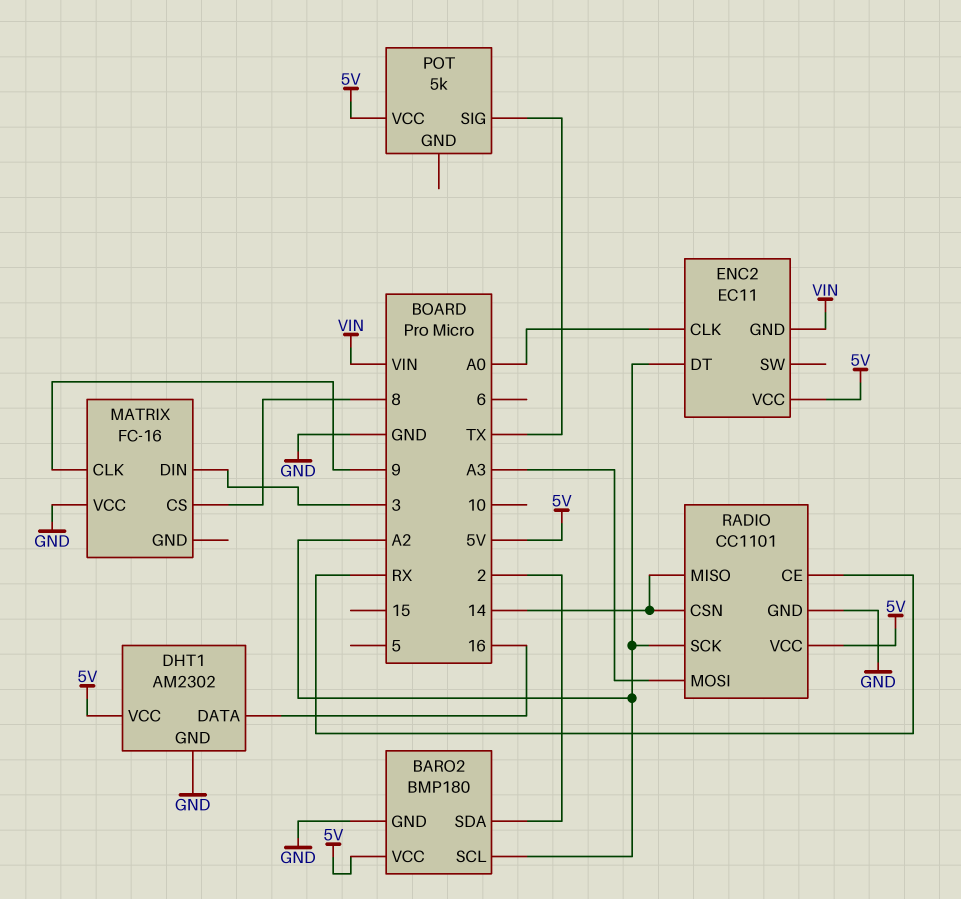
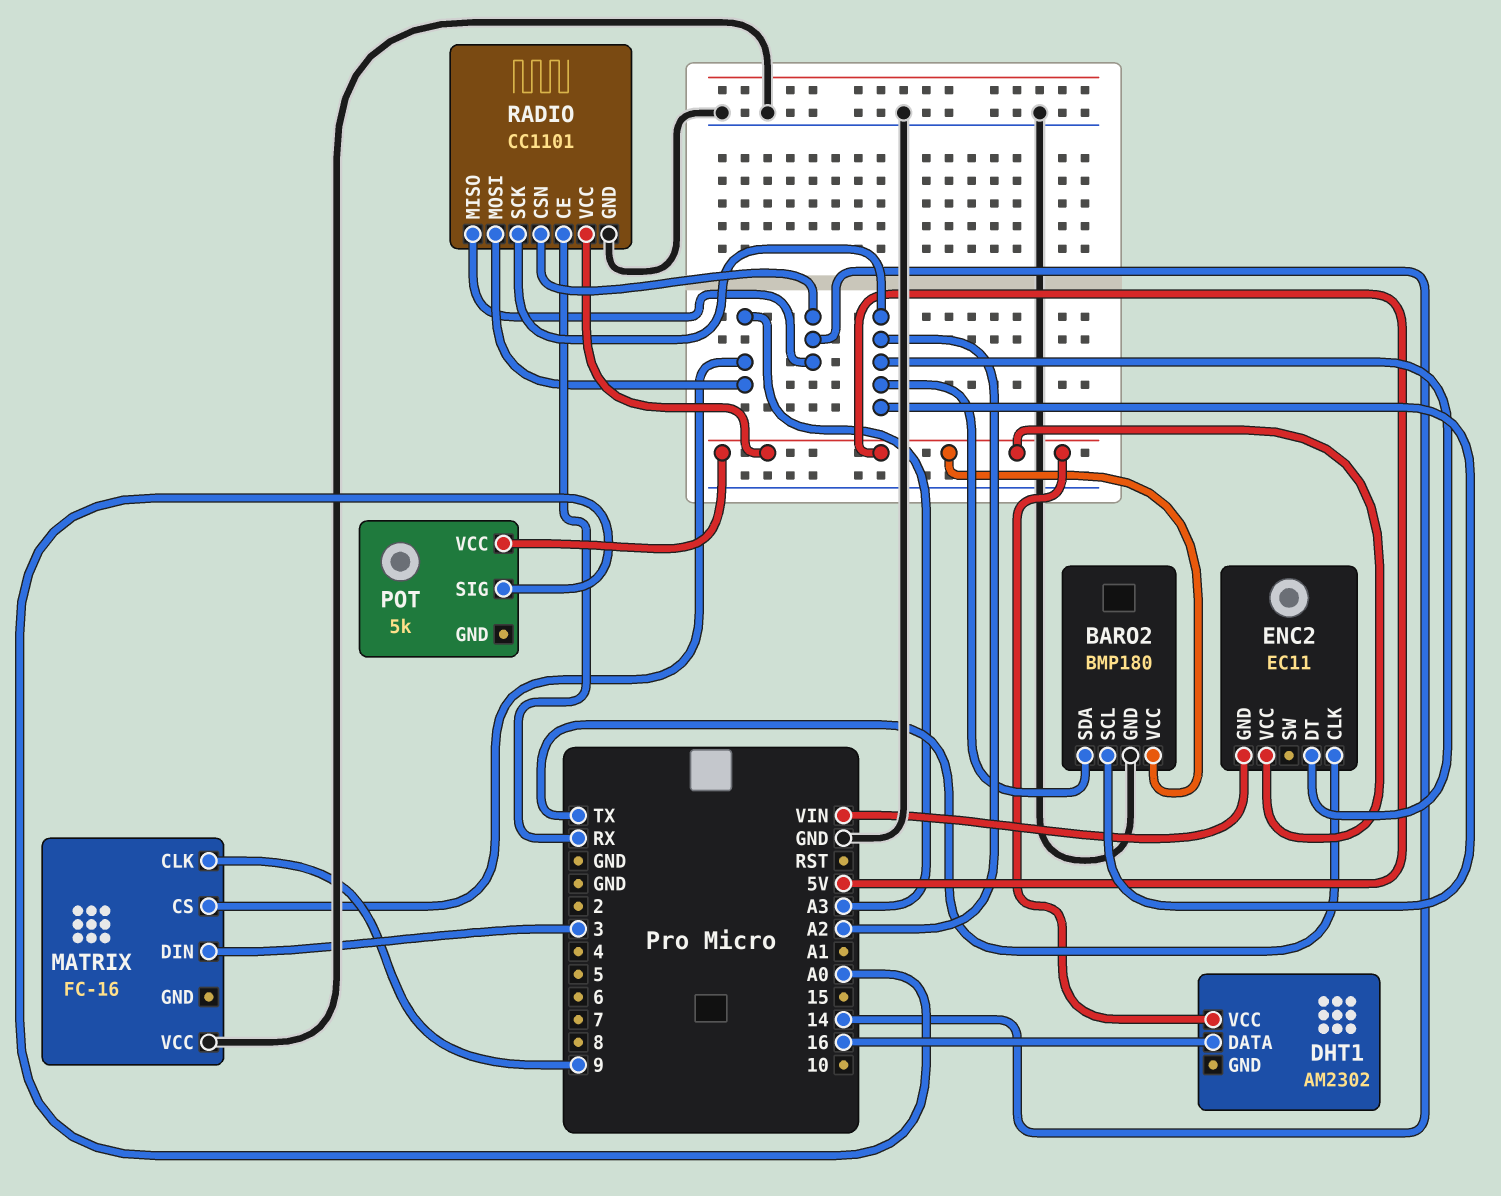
BARO2 pin SDA: 2 -> A2
DHT1 pin GND: GND -> none
ENC2 pin CLK: A0 -> TX
MATRIX pin CS: 8 -> A3
POT pin SIG: TX -> A0

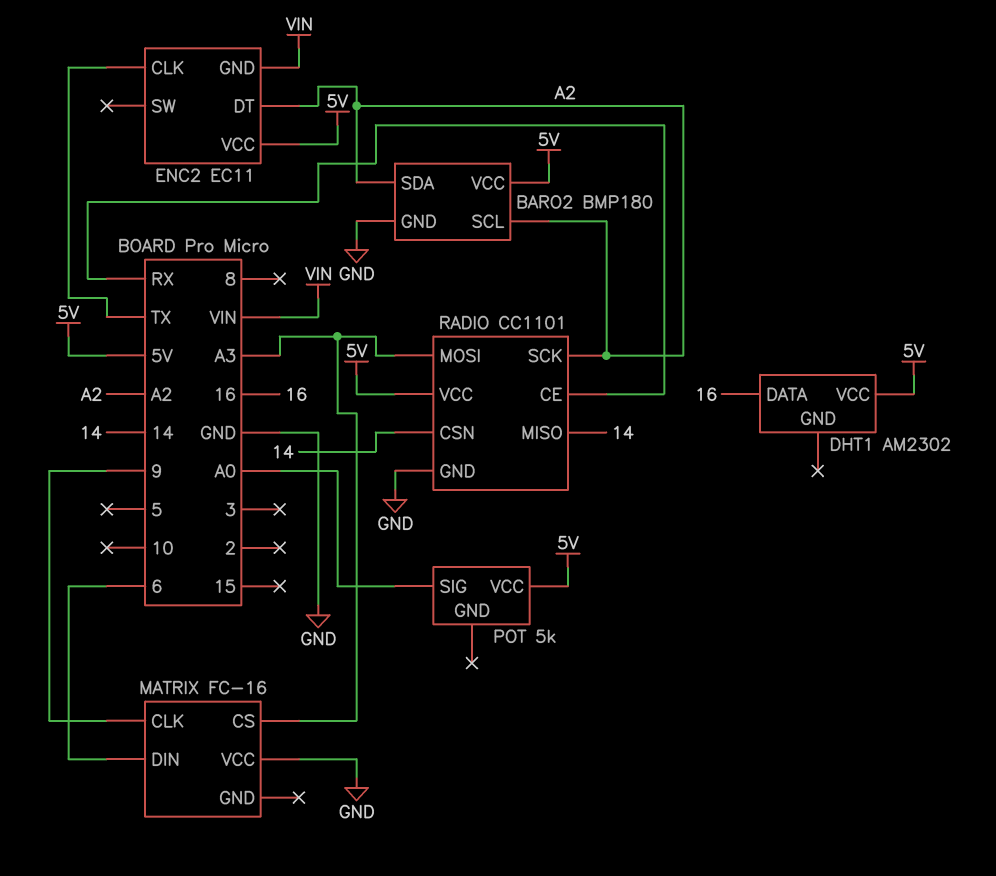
MATRIX pin DIN: 3 -> 6

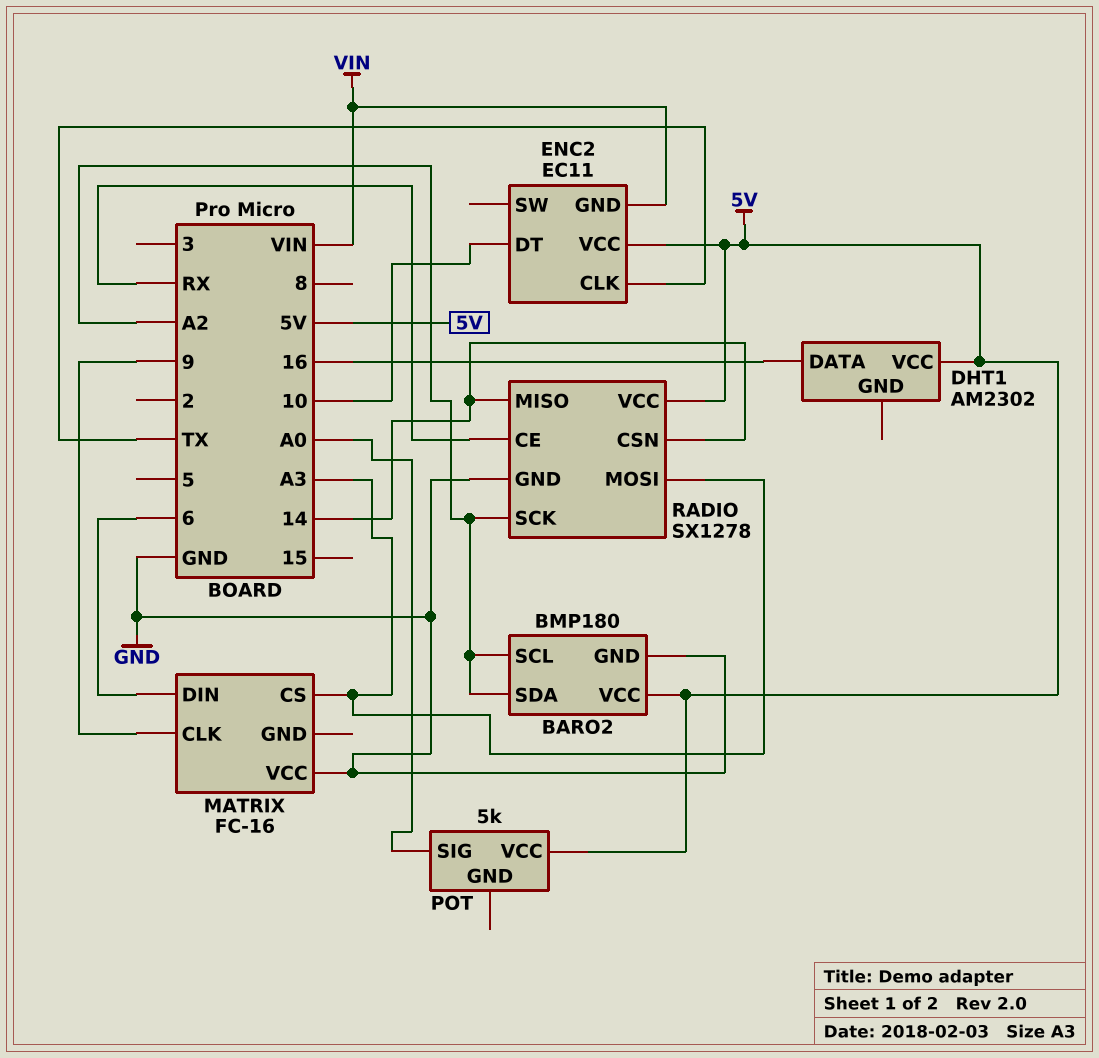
ENC2 pin DT: A2 -> 10
RADIO: CC1101 -> SX1278

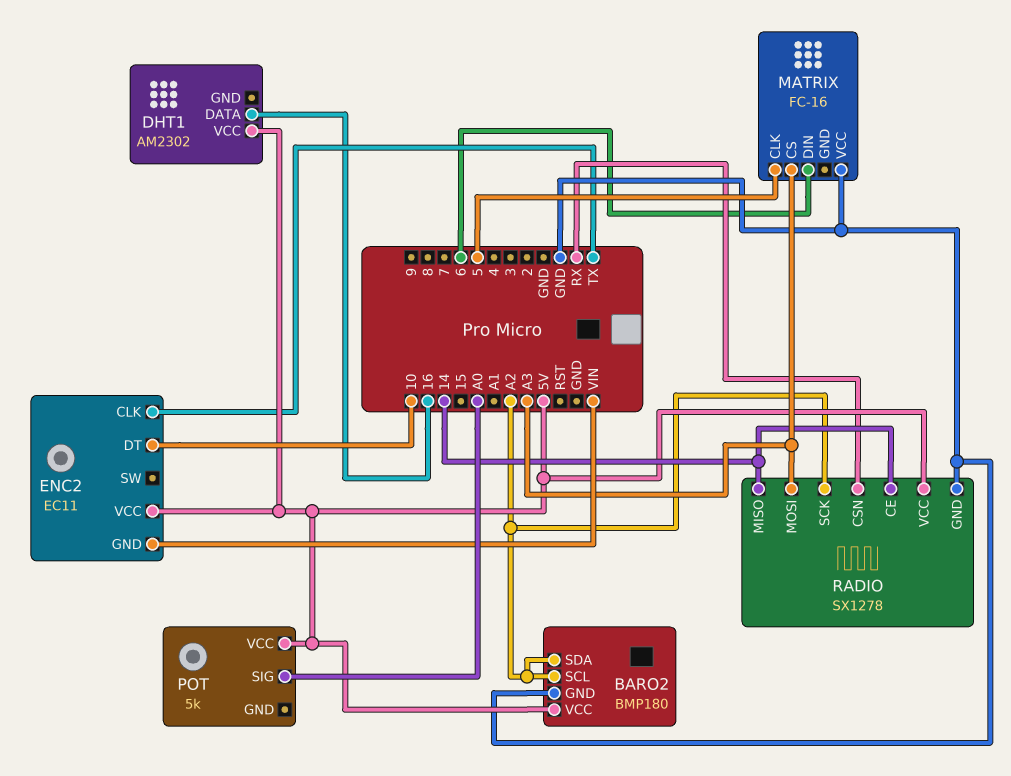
MATRIX pin CLK: 9 -> 5
RADIO pin CE: RX -> 14
RADIO pin CSN: 14 -> RX

